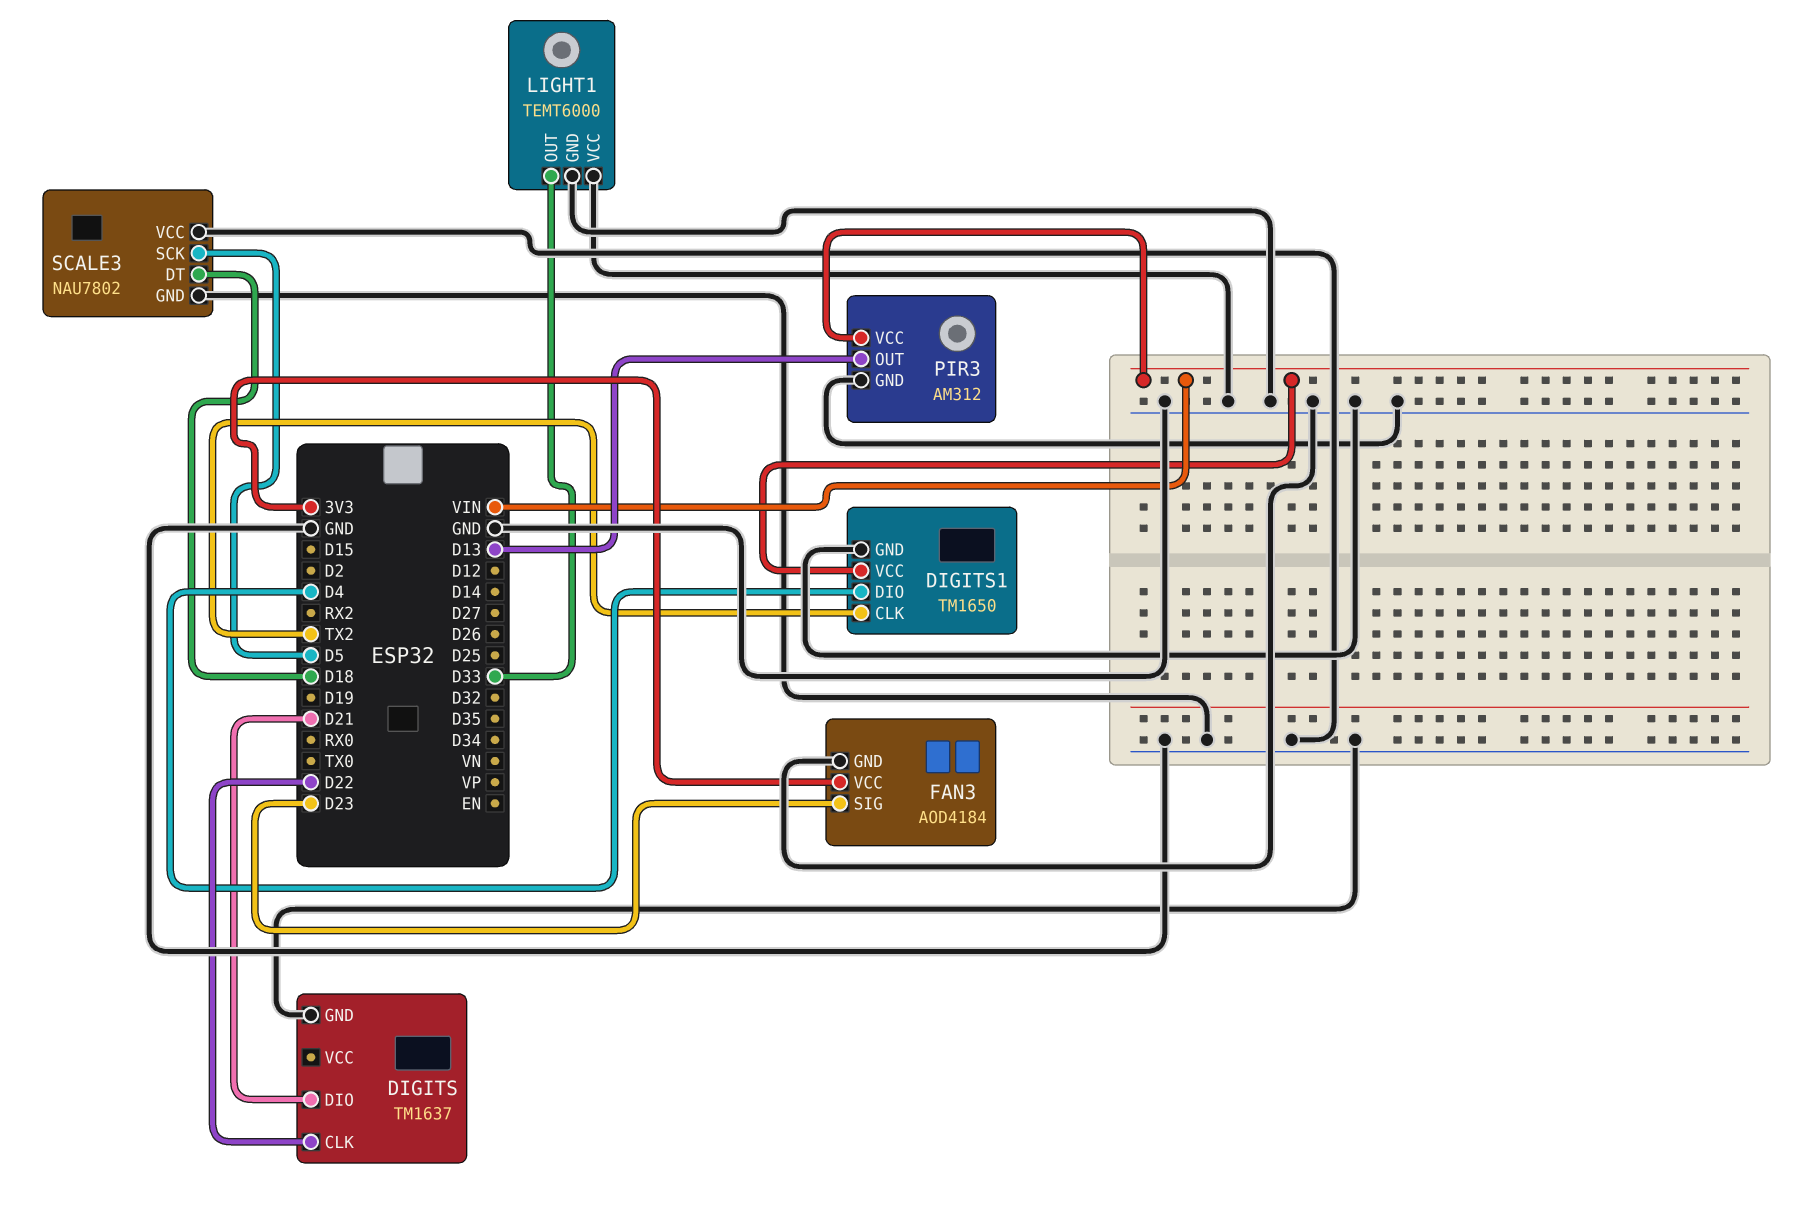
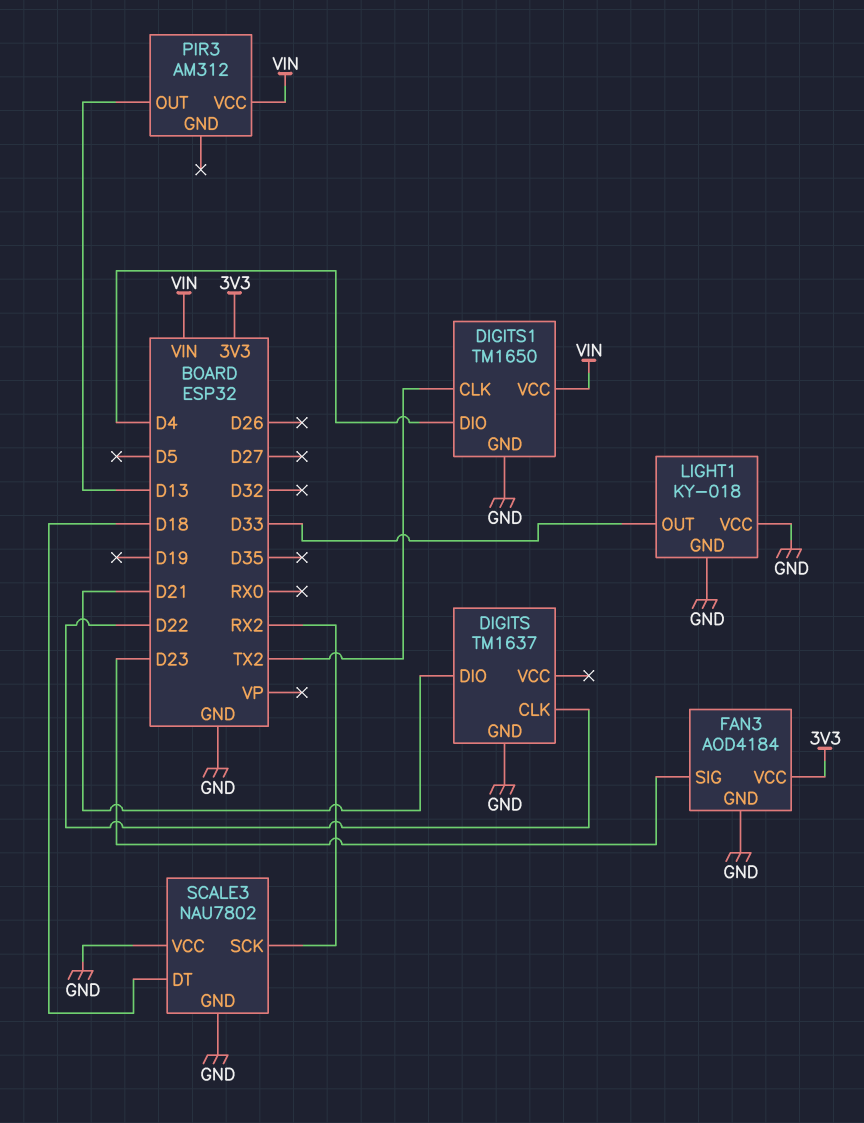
LIGHT1: TEMT6000 -> KY-018
PIR3 pin GND: GND -> none
SCALE3 pin SCK: D5 -> RX2

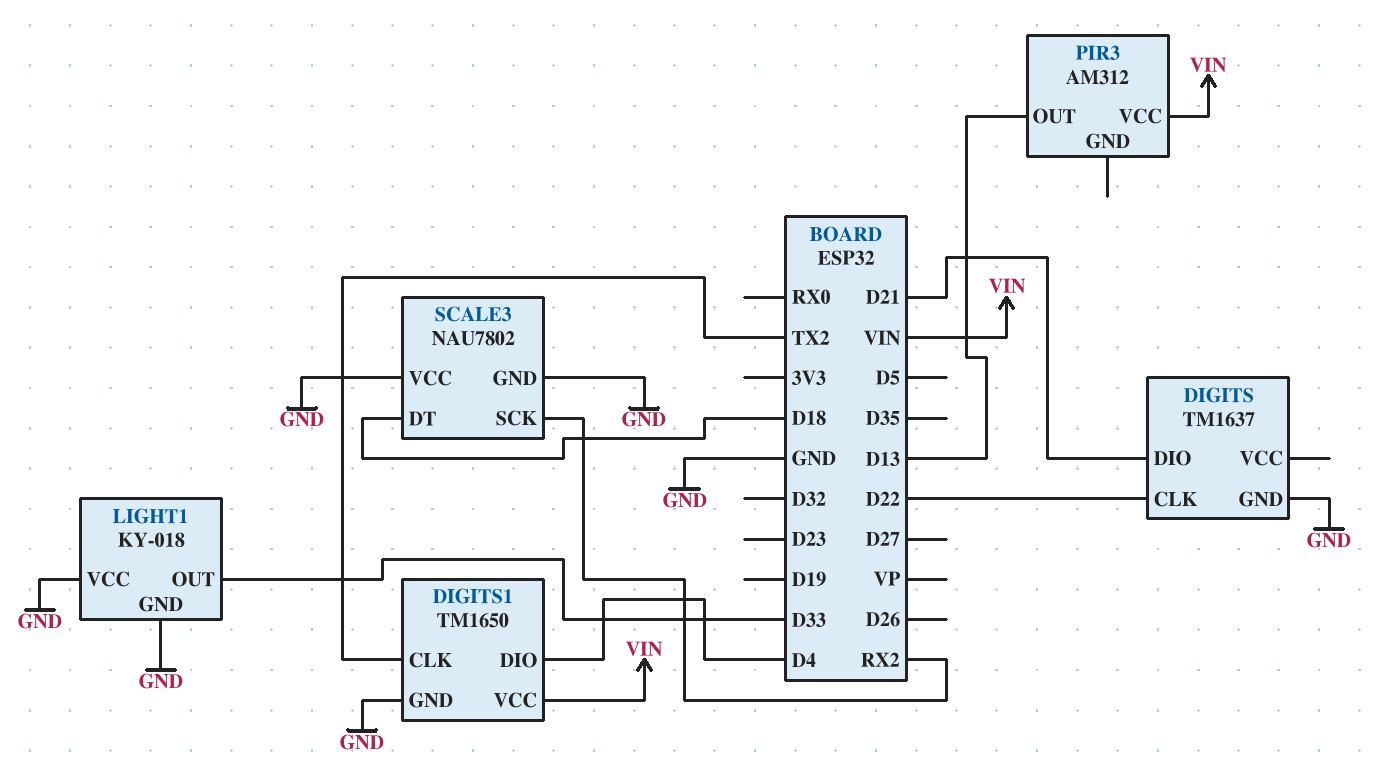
FAN3: AOD4184 -> none
FAN3 pin GND: GND -> none
FAN3 pin SIG: D23 -> none
FAN3 pin VCC: 3V3 -> none

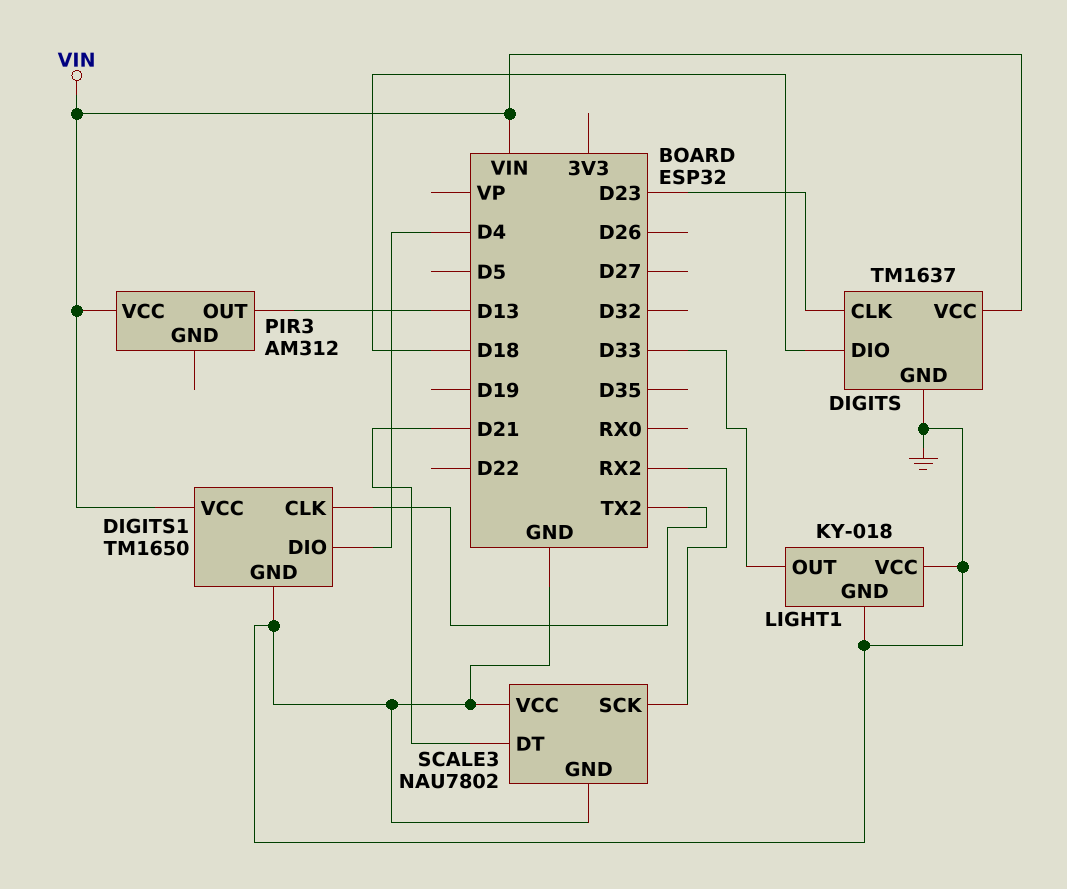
DIGITS pin CLK: D22 -> D23
DIGITS pin DIO: D21 -> D18
DIGITS pin VCC: none -> VIN
SCALE3 pin DT: D18 -> D21

